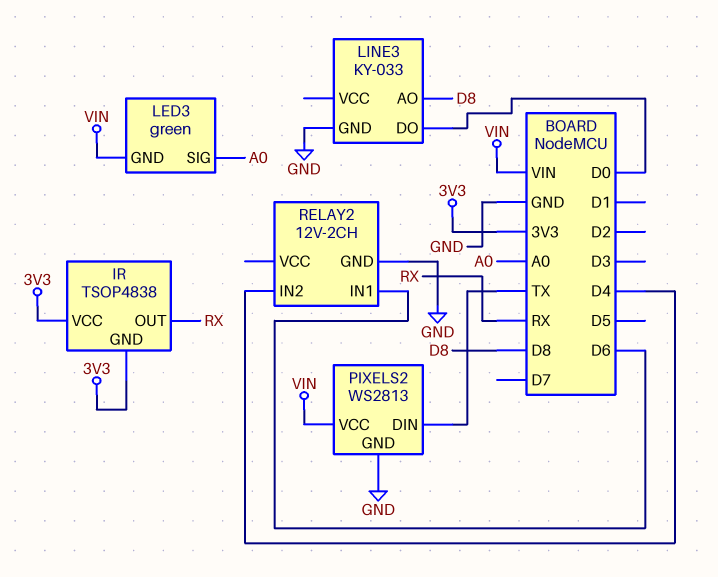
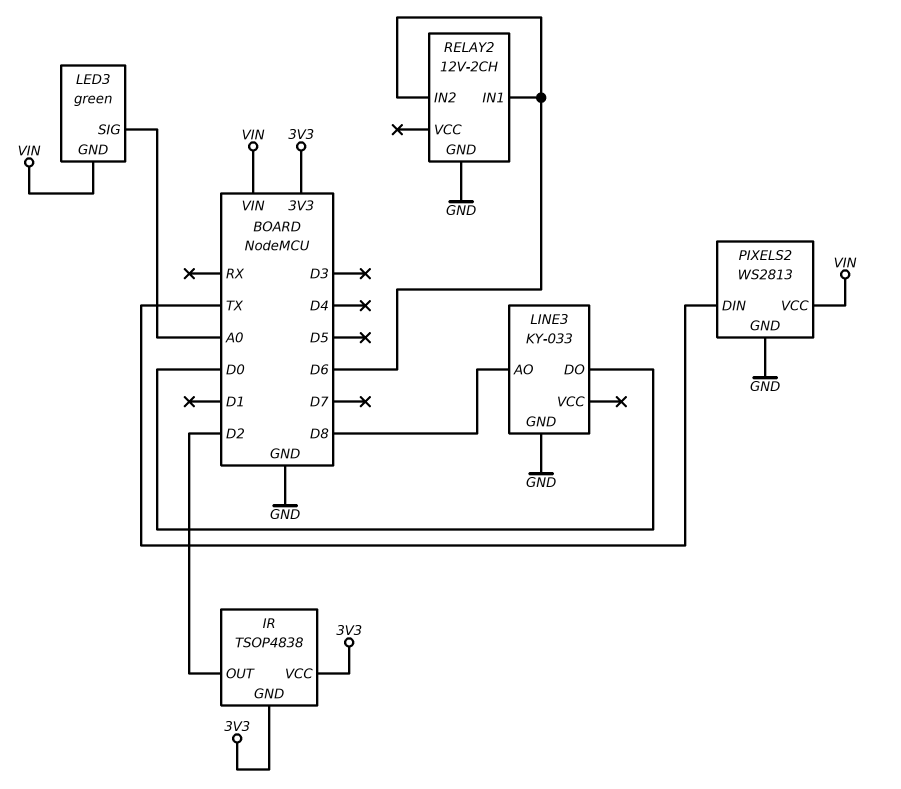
IR pin OUT: RX -> D2
RELAY2 pin IN2: D4 -> D6

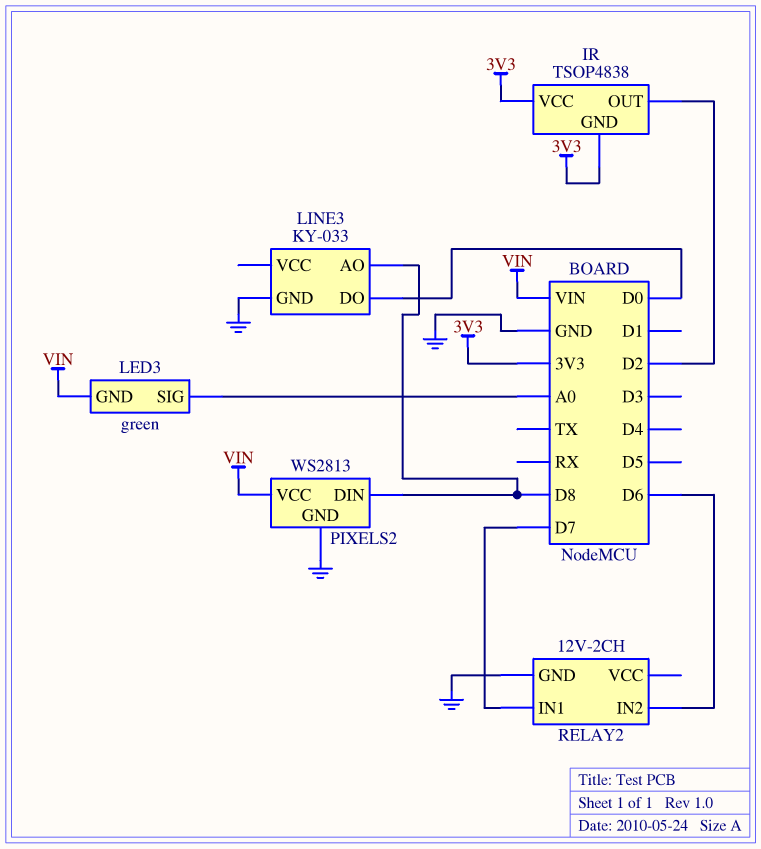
PIXELS2 pin DIN: TX -> D8
RELAY2 pin IN1: D6 -> D7

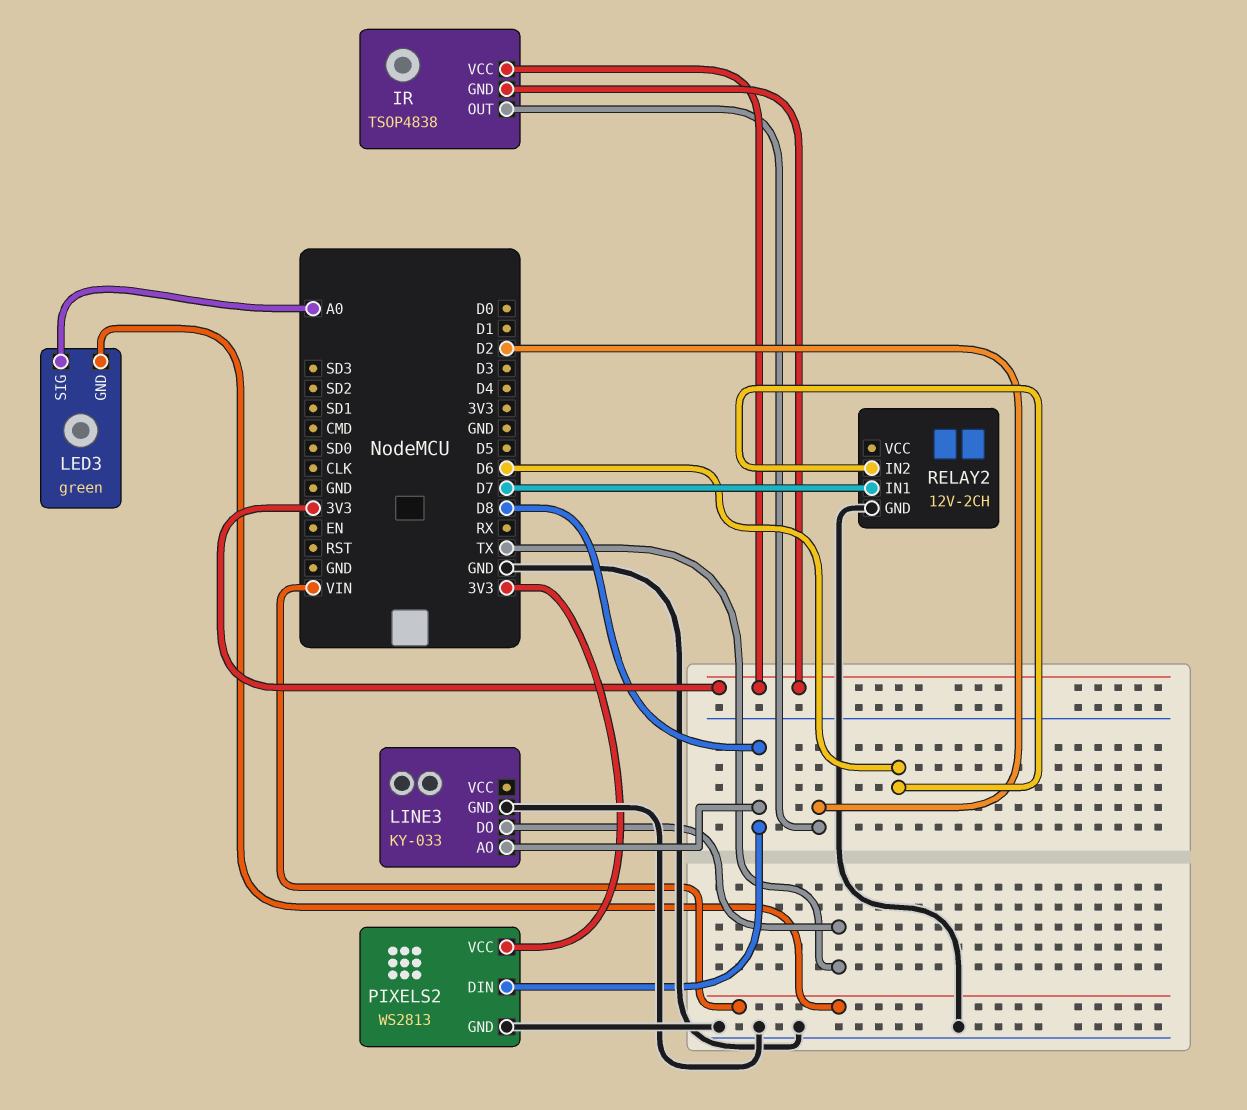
LINE3 pin DO: D0 -> TX
PIXELS2 pin VCC: VIN -> 3V3

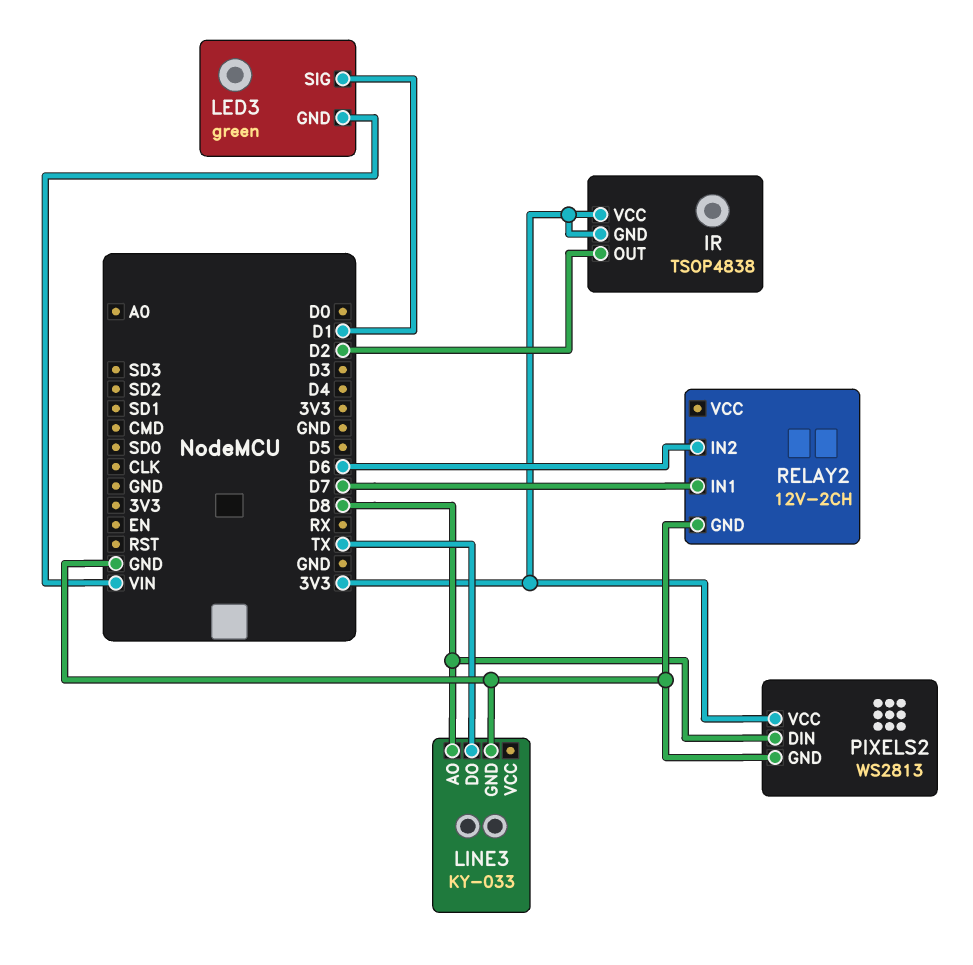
LED3 pin SIG: A0 -> D1

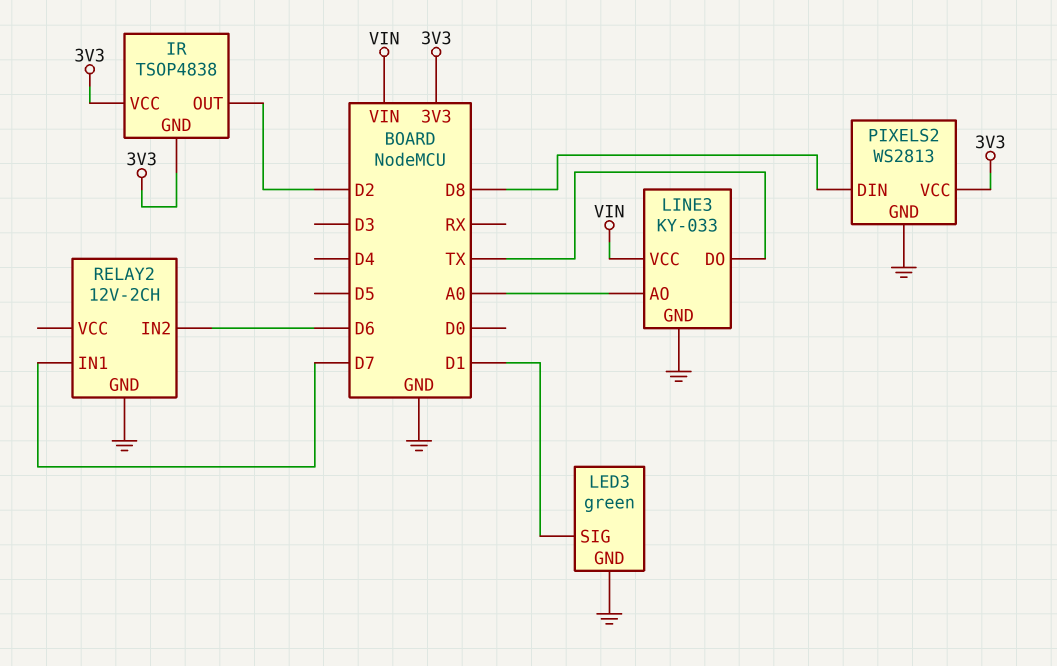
LED3 pin GND: VIN -> GND
LINE3 pin AO: D8 -> A0
LINE3 pin VCC: none -> VIN

